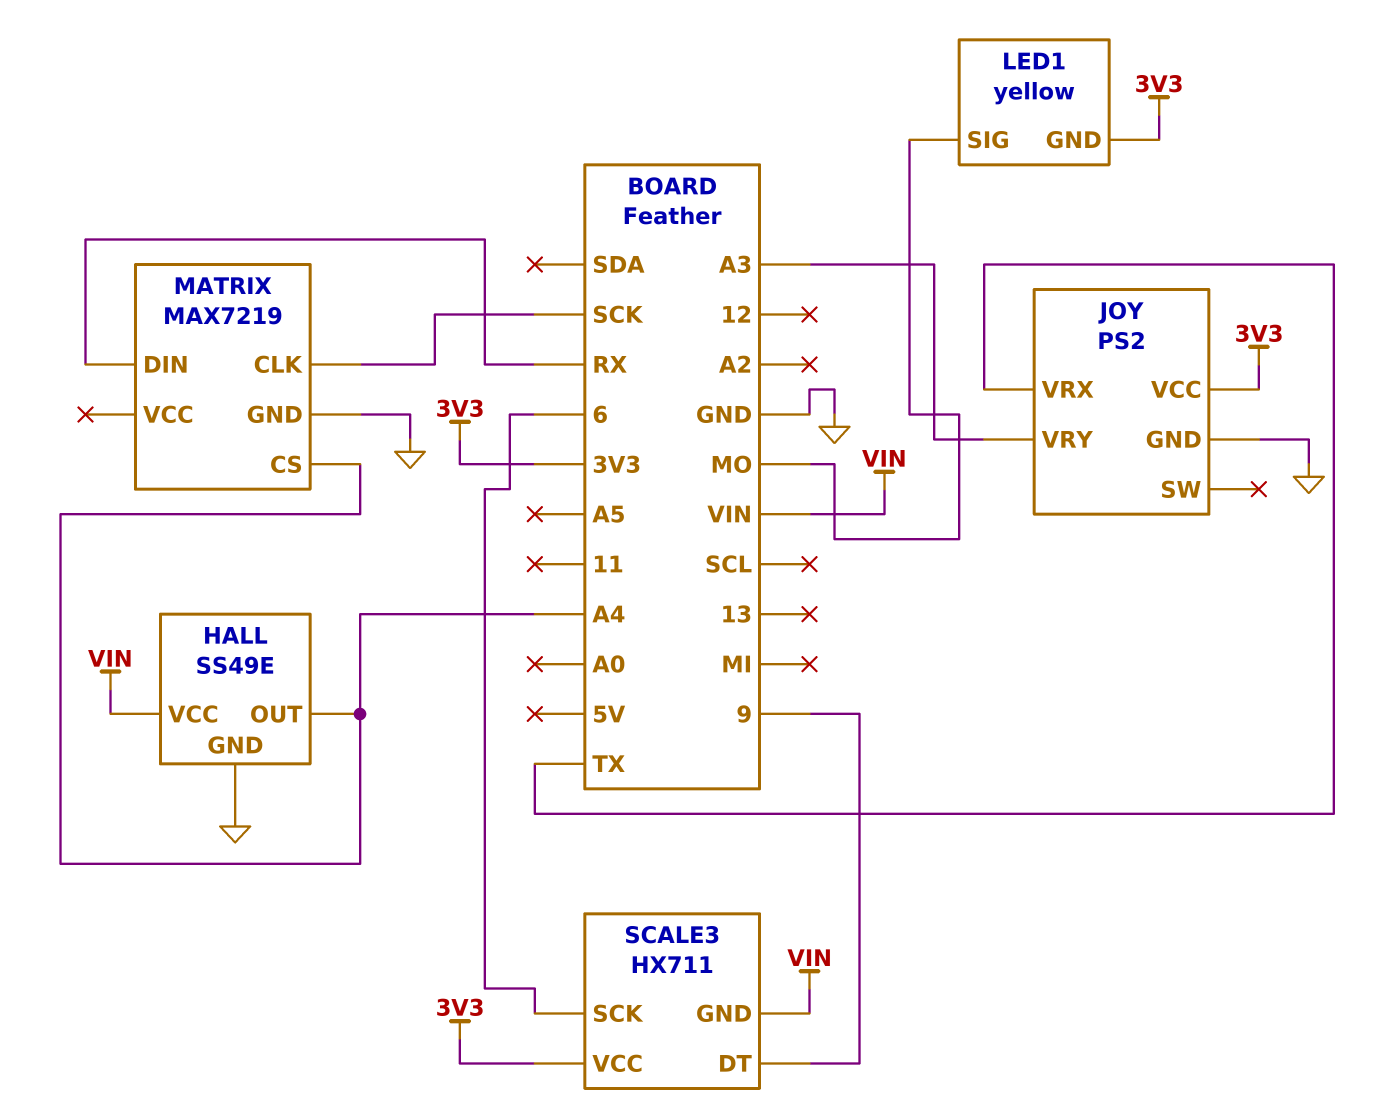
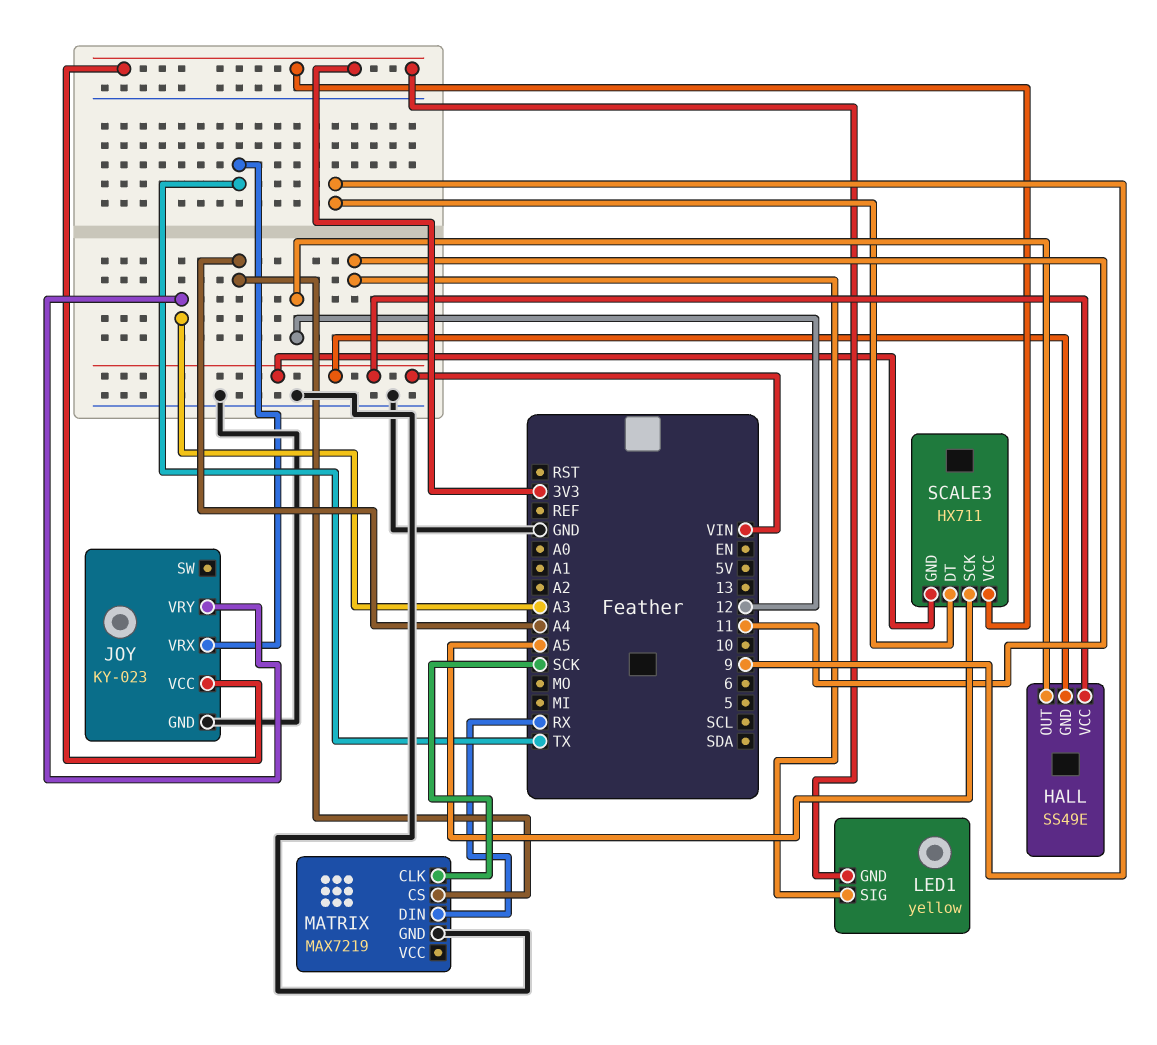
HALL pin GND: GND -> VIN
HALL pin OUT: A4 -> 12
JOY: PS2 -> KY-023
LED1 pin SIG: MO -> 11
SCALE3 pin SCK: 6 -> A5

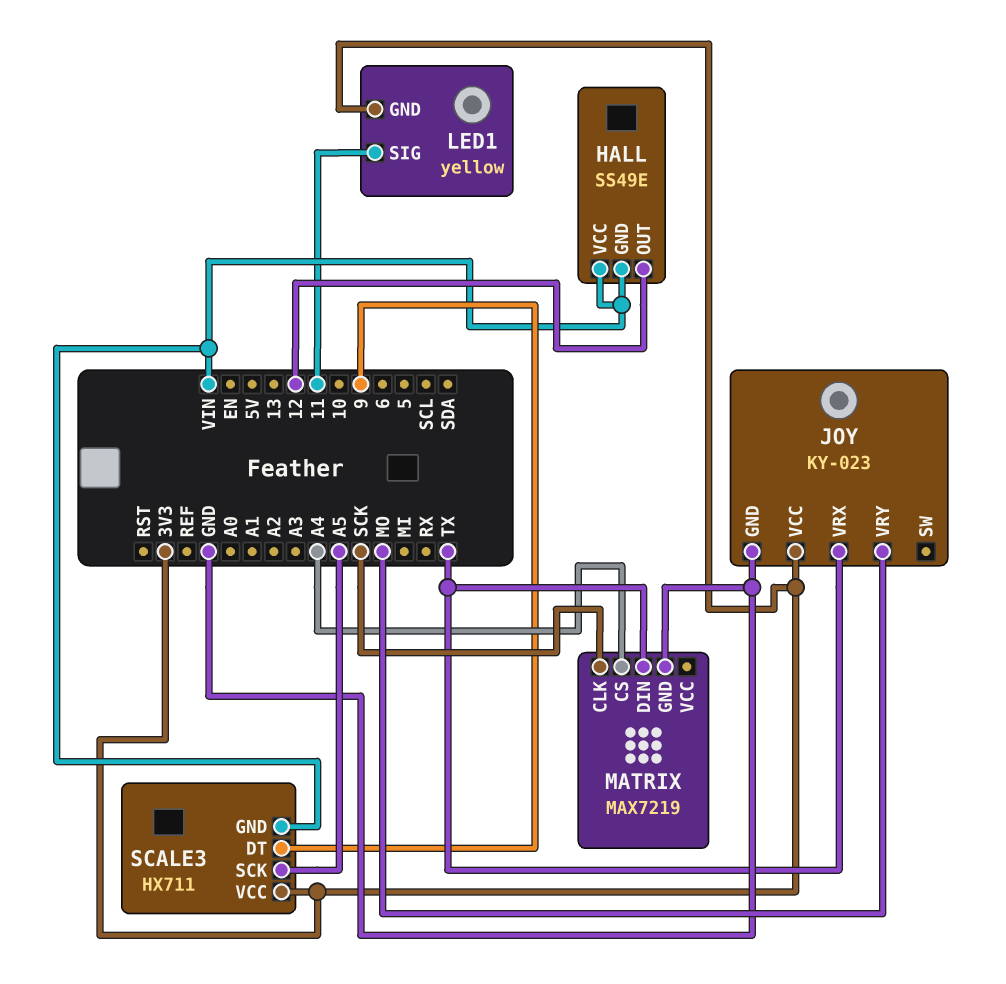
JOY pin VRY: A3 -> MO
MATRIX pin DIN: RX -> TX

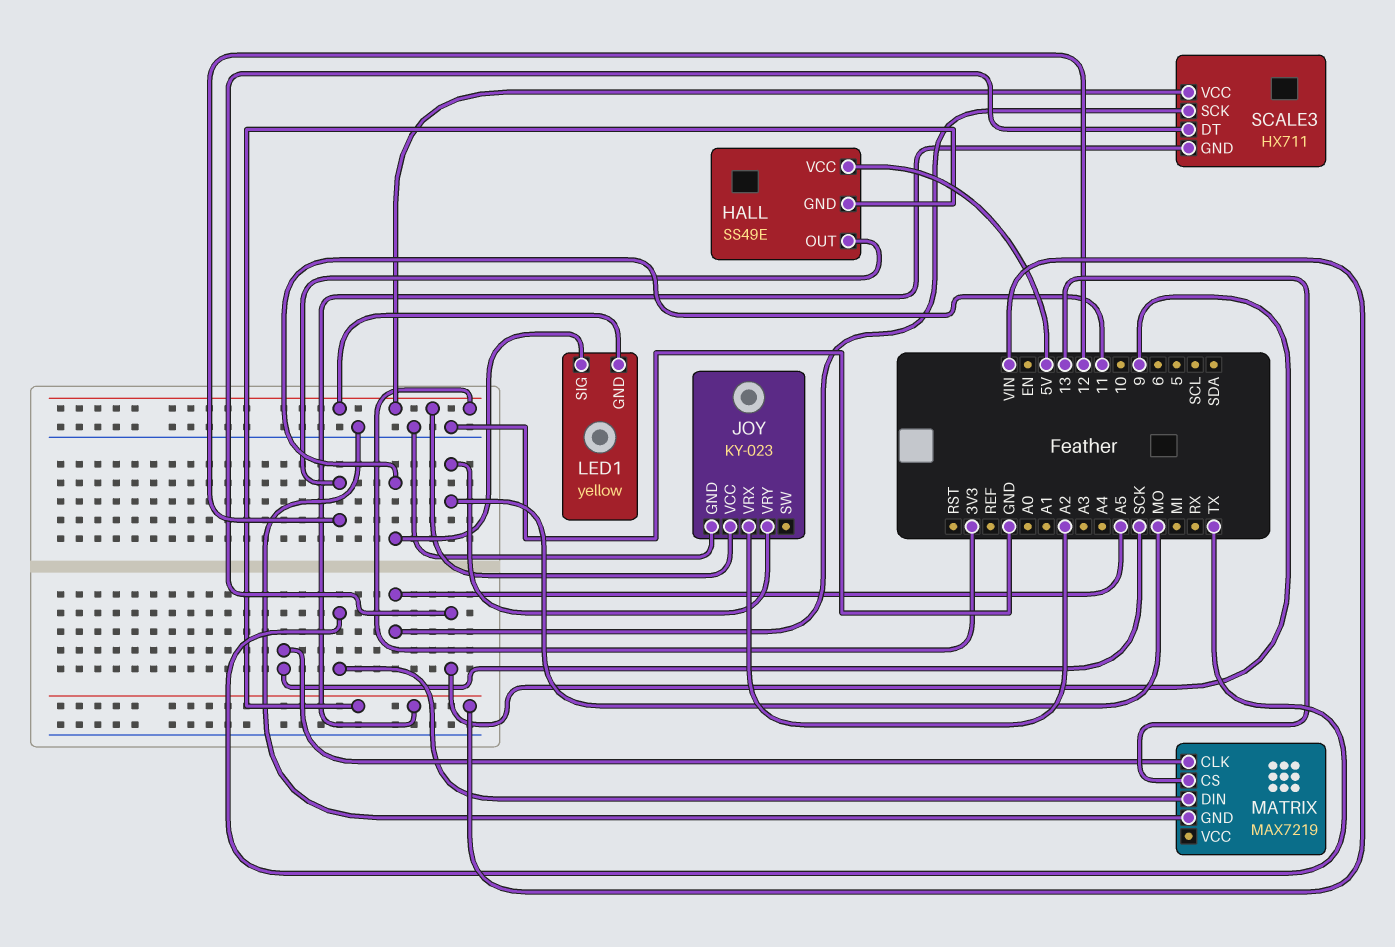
HALL pin VCC: VIN -> 5V
JOY pin VRX: TX -> A2
MATRIX pin CS: A4 -> 13

